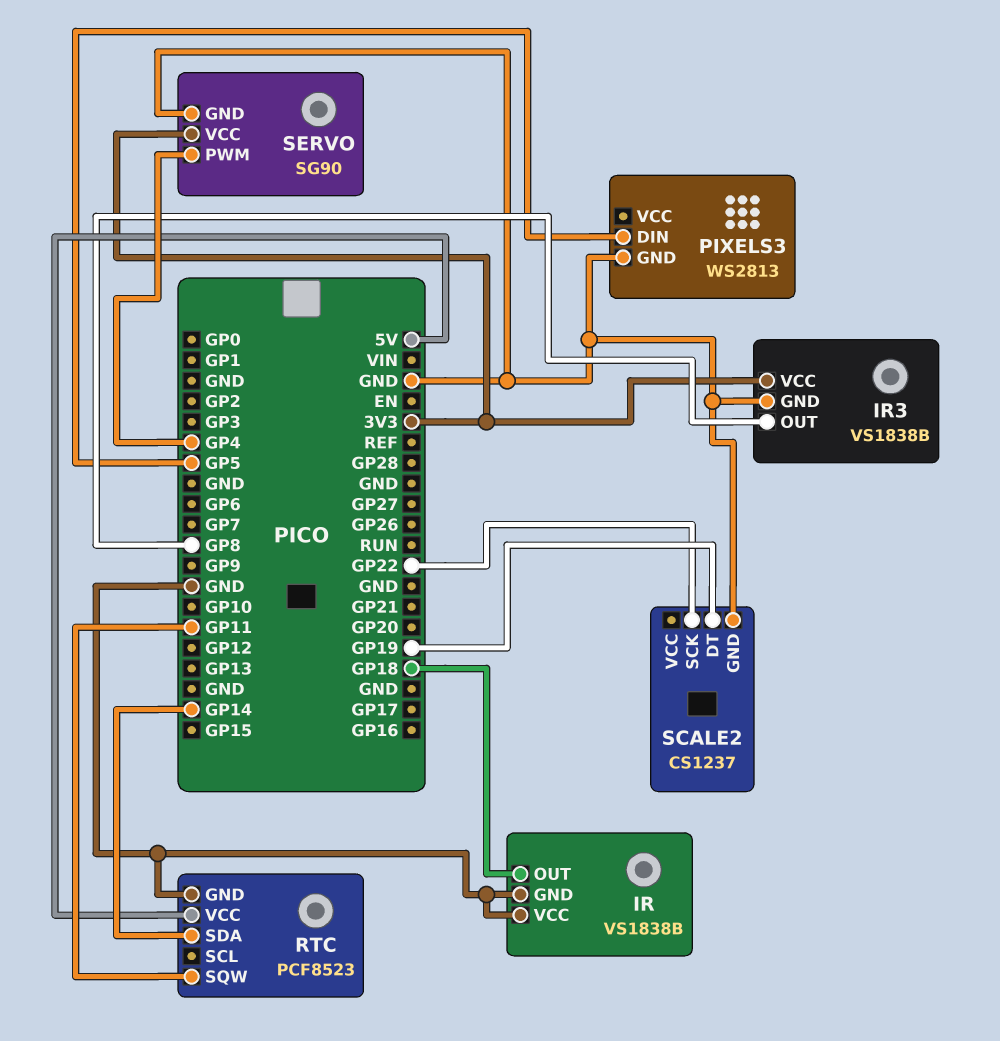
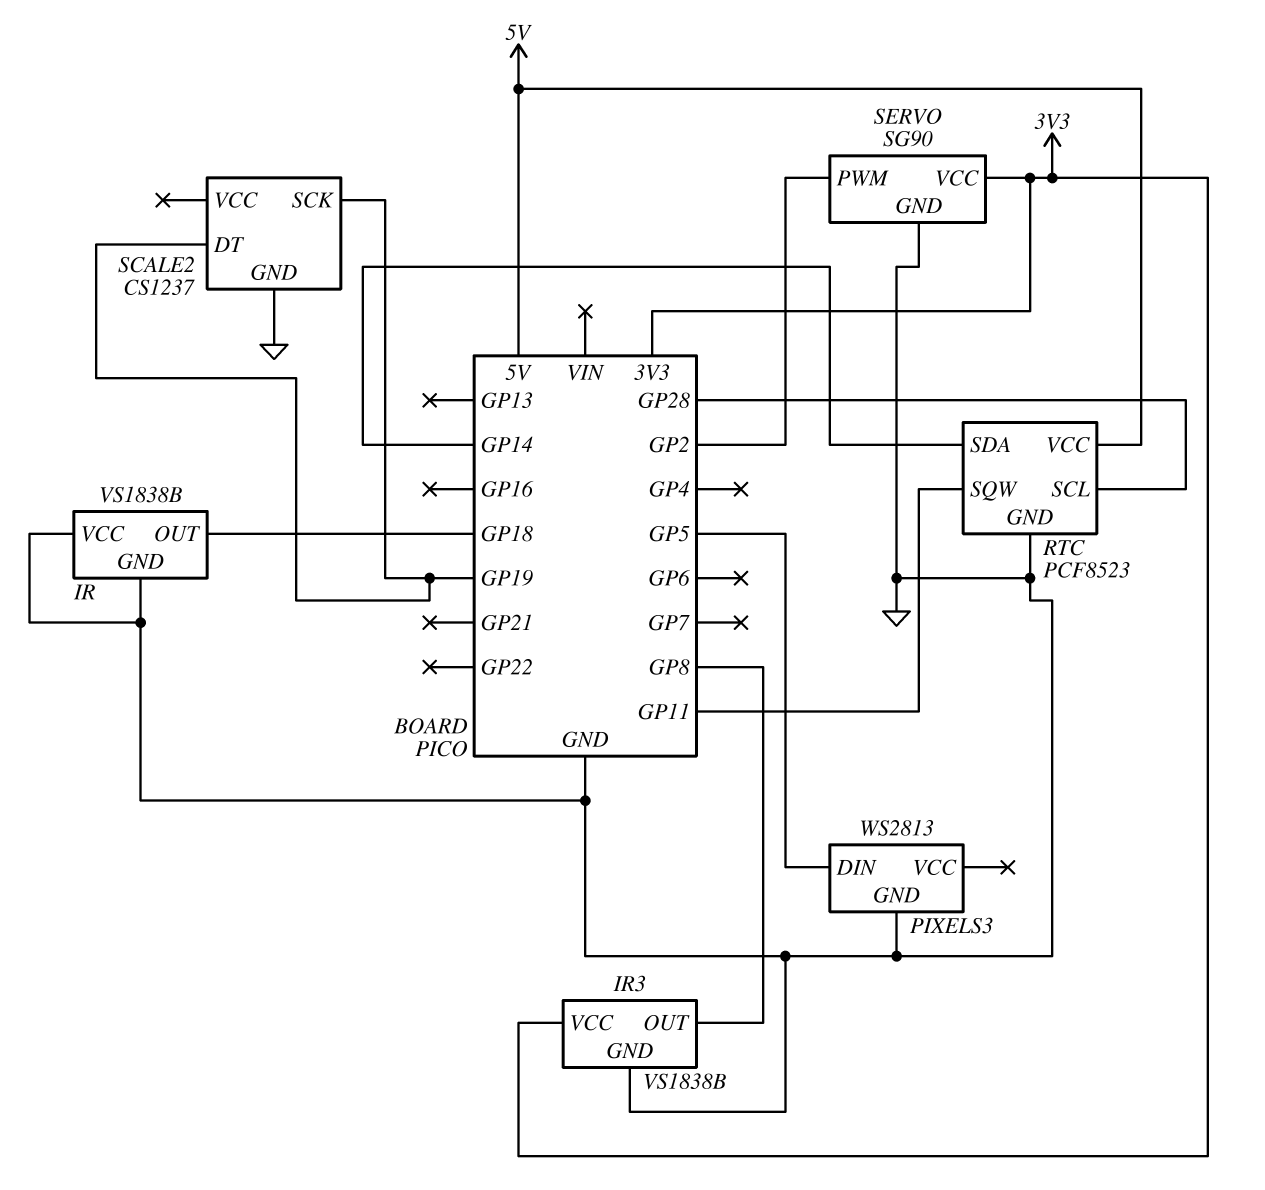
RTC pin SCL: none -> GP28
SCALE2 pin SCK: GP22 -> GP19
SERVO pin PWM: GP4 -> GP2

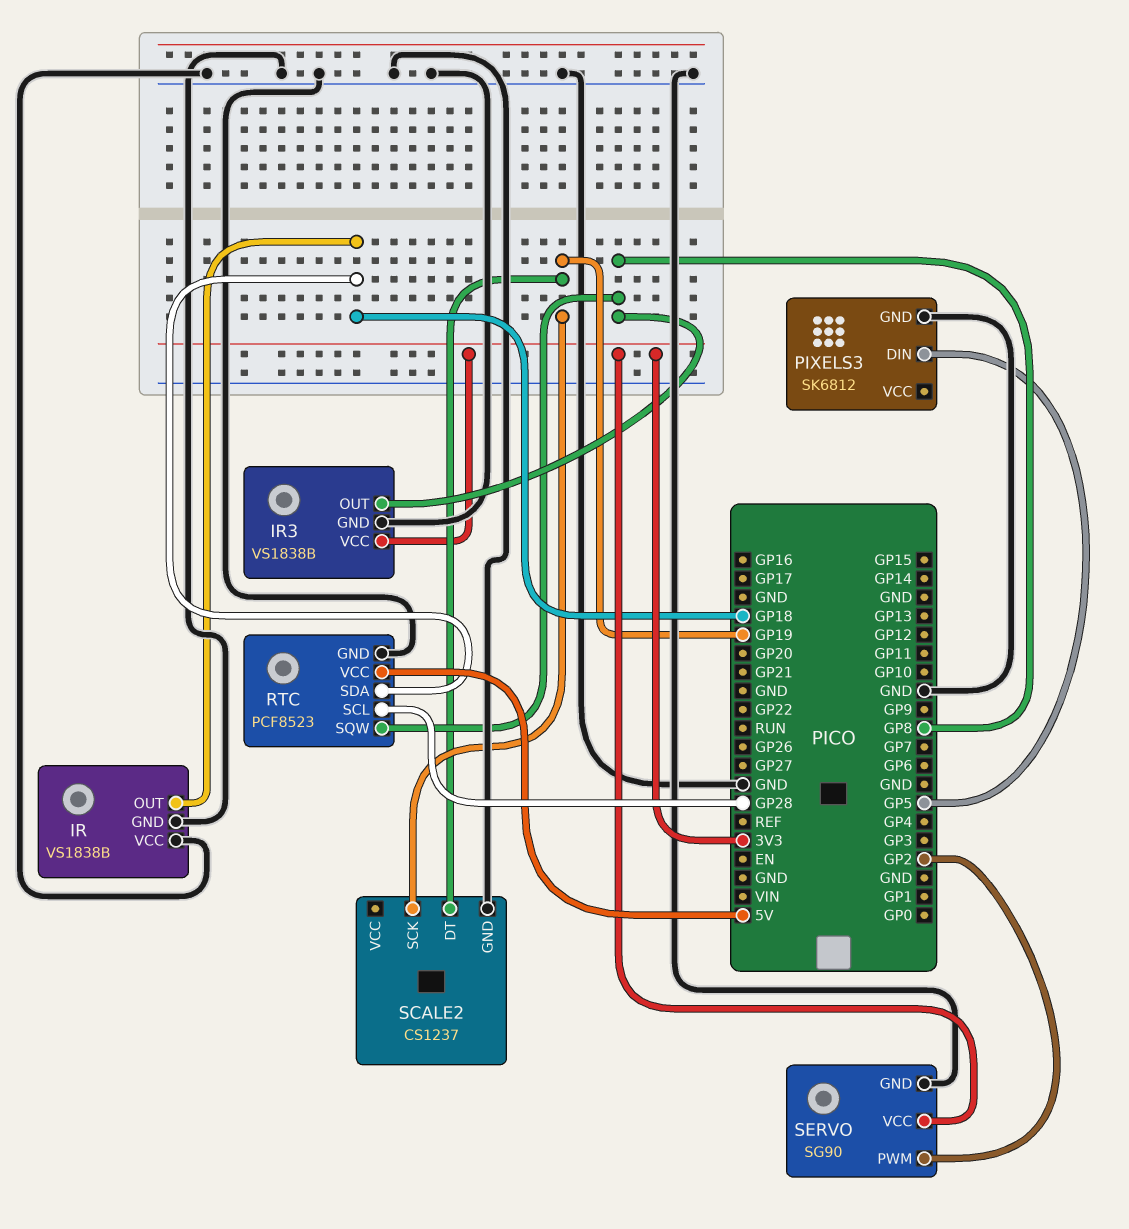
PIXELS3: WS2813 -> SK6812
RTC pin SDA: GP14 -> GP18
RTC pin SQW: GP11 -> GP8

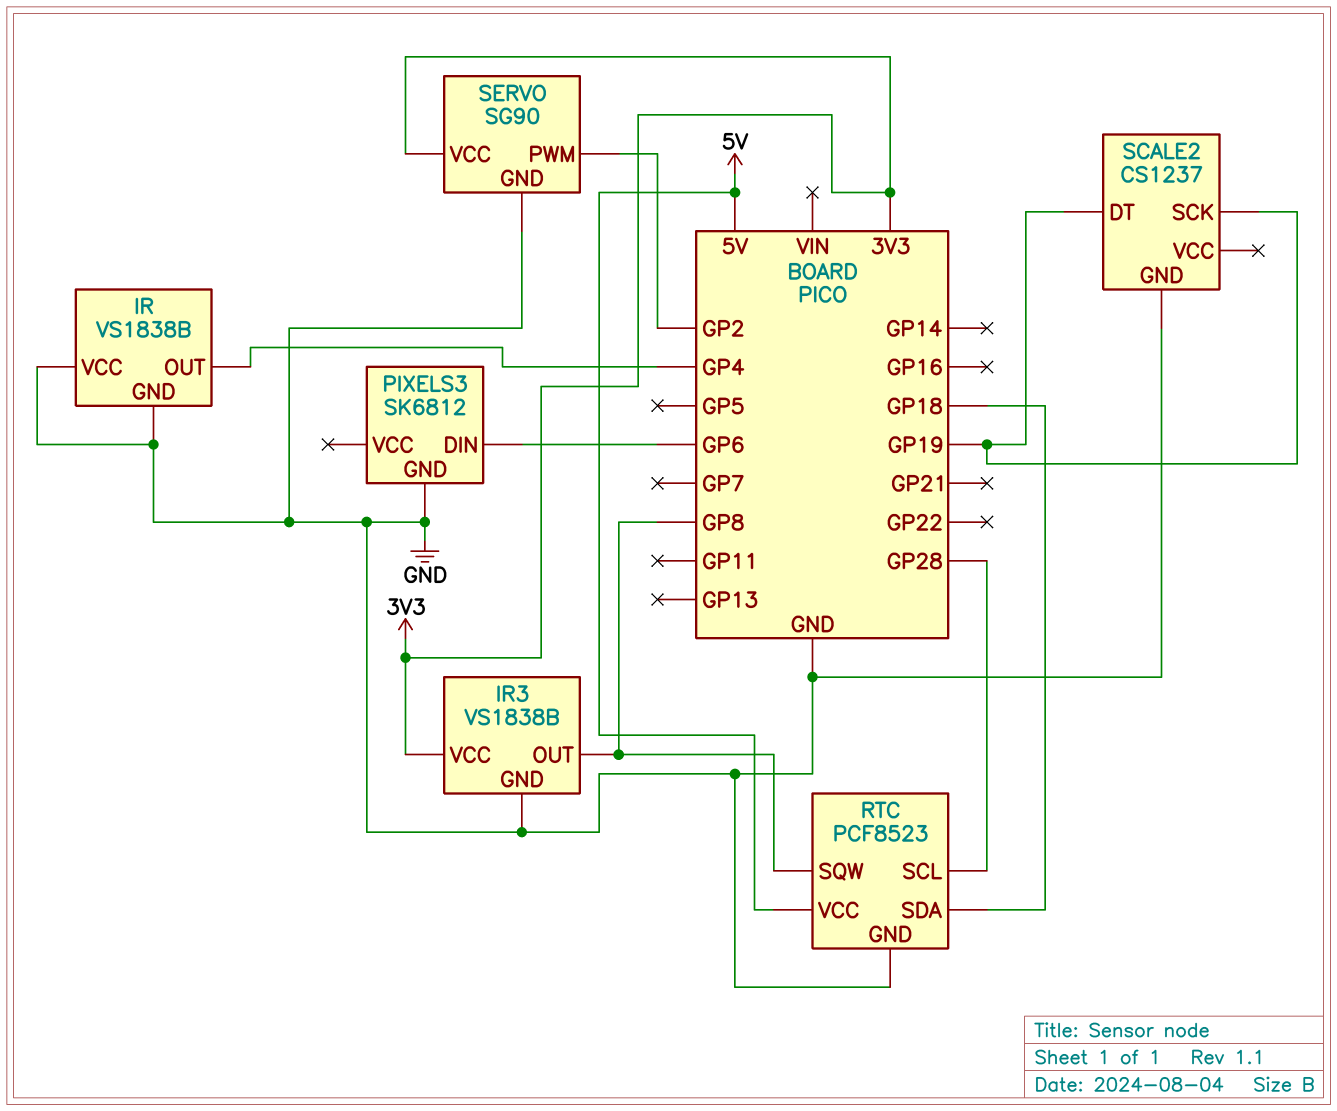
IR pin OUT: GP18 -> GP4
PIXELS3 pin DIN: GP5 -> GP6

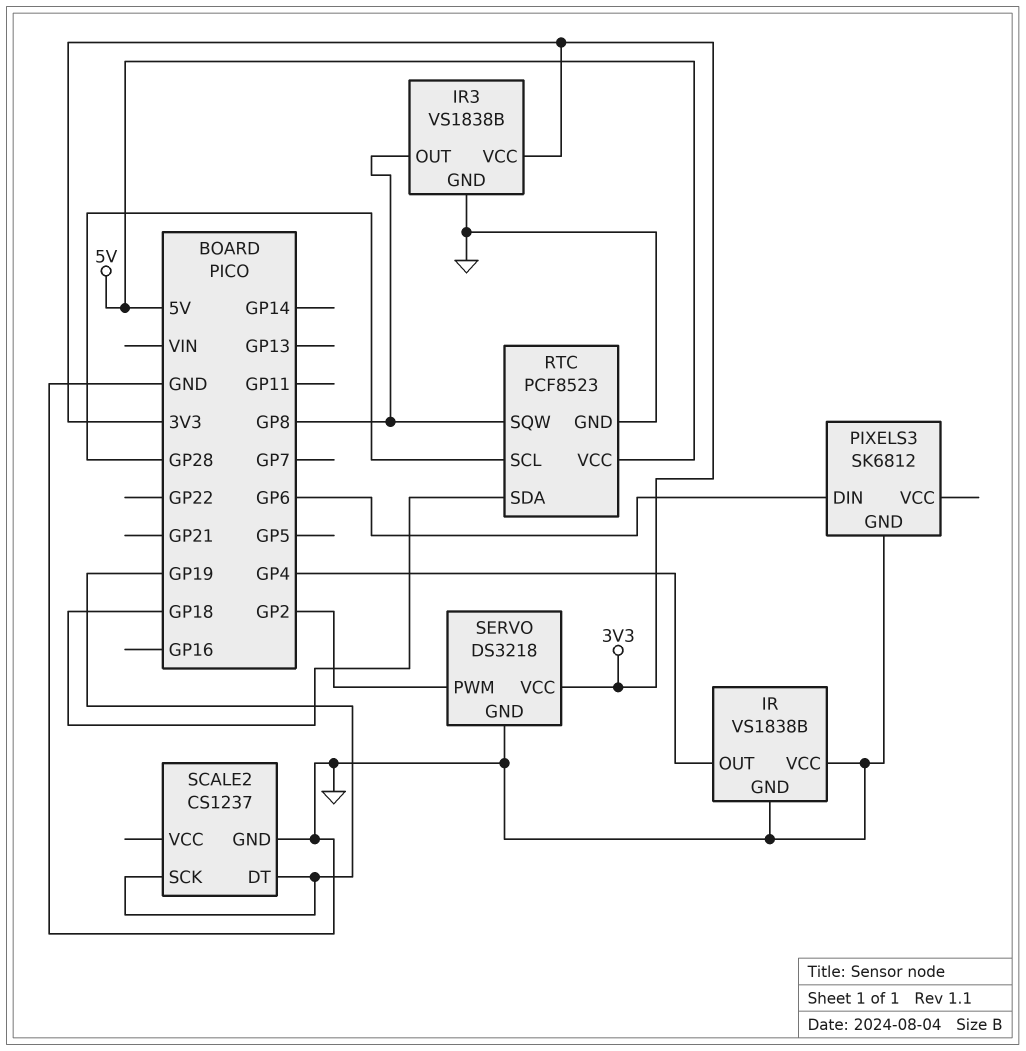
SERVO: SG90 -> DS3218

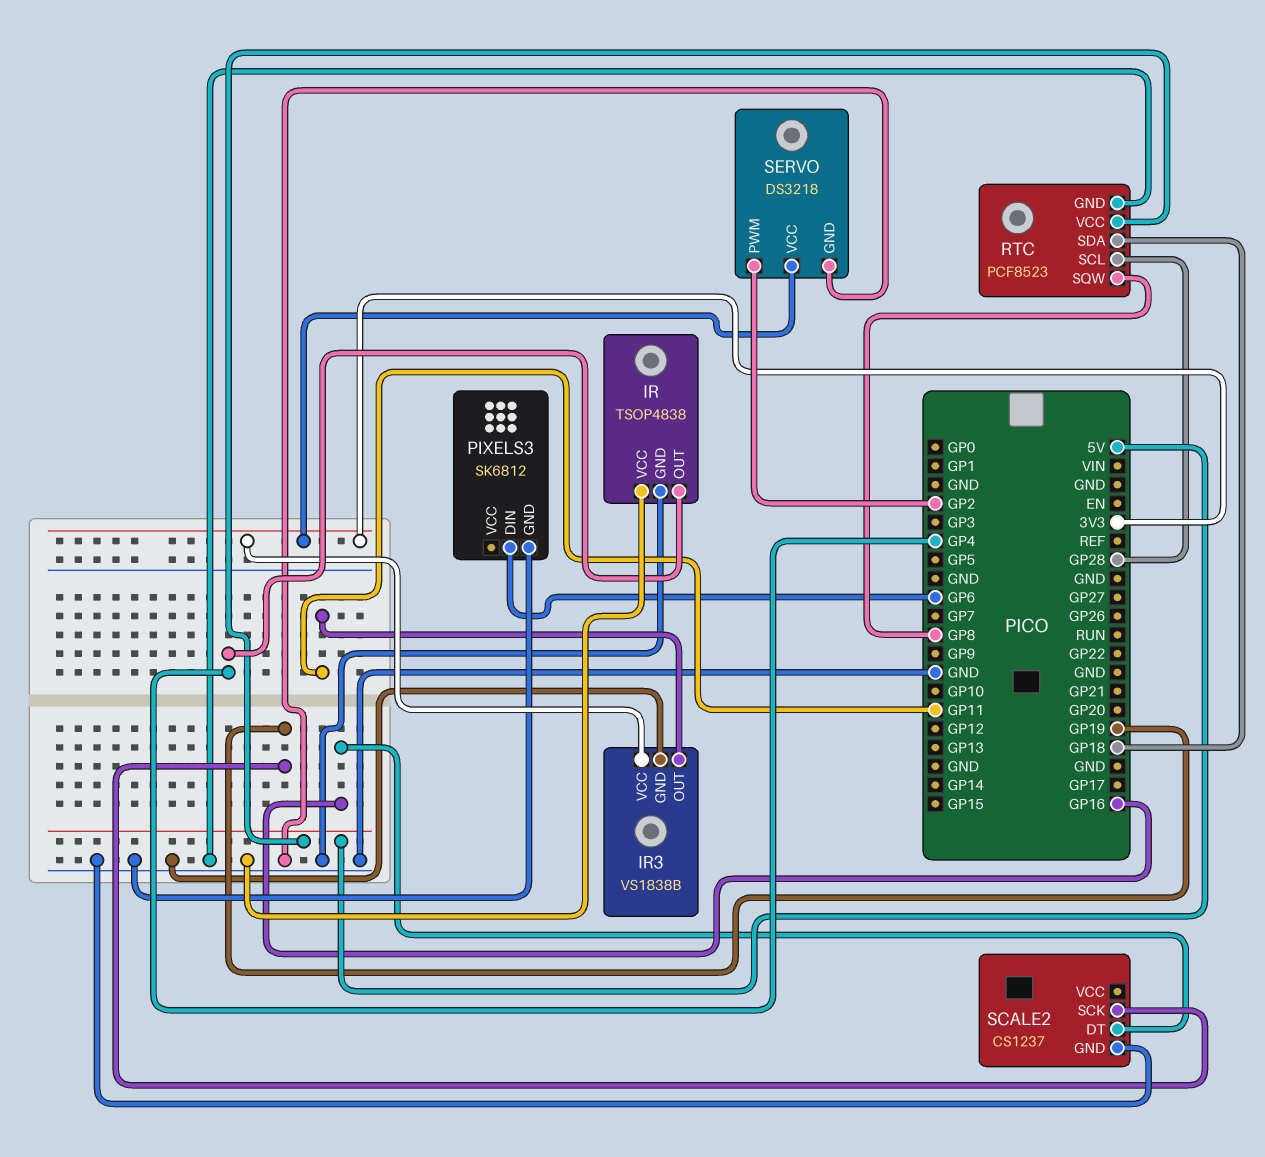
IR: VS1838B -> TSOP4838
IR3 pin OUT: GP8 -> GP11
SCALE2 pin DT: GP19 -> GP16

